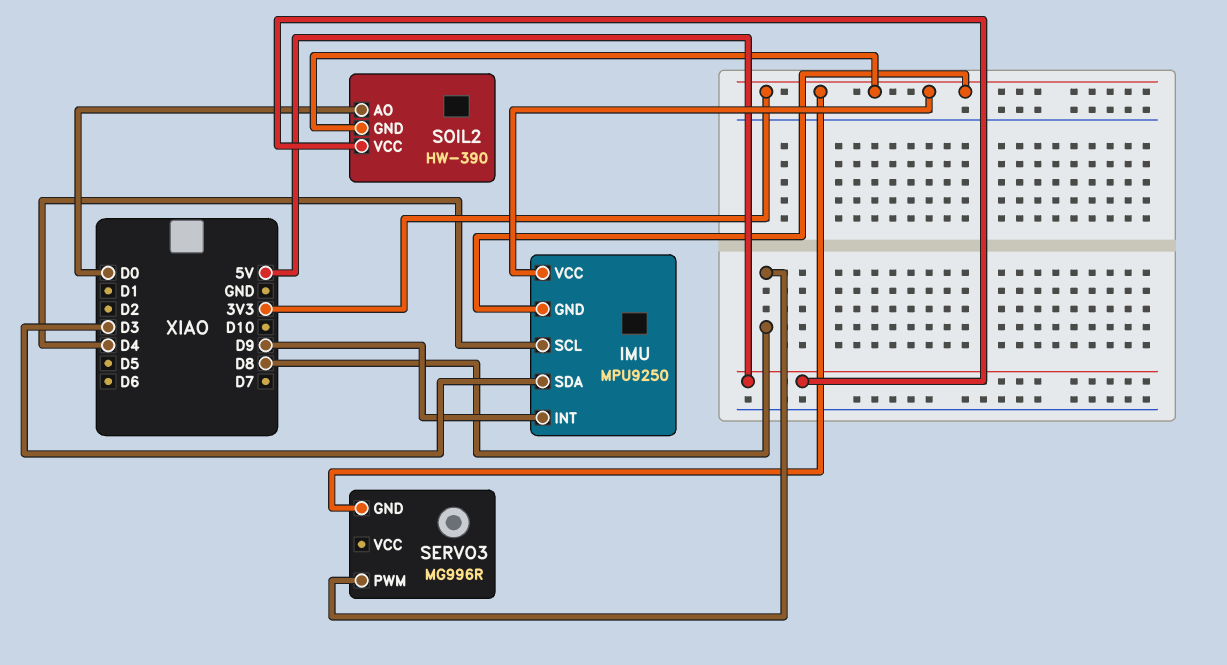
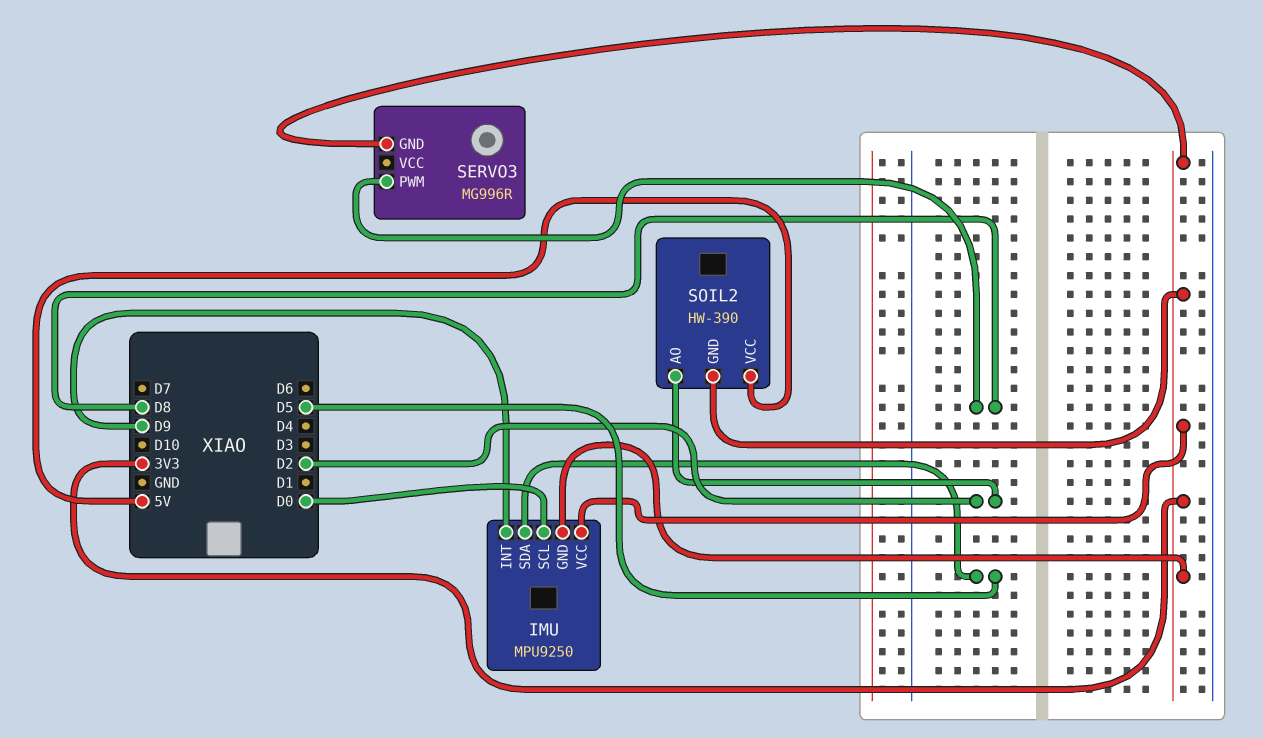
IMU pin SCL: D4 -> D0
IMU pin SDA: D3 -> D5
SOIL2 pin AO: D0 -> D2

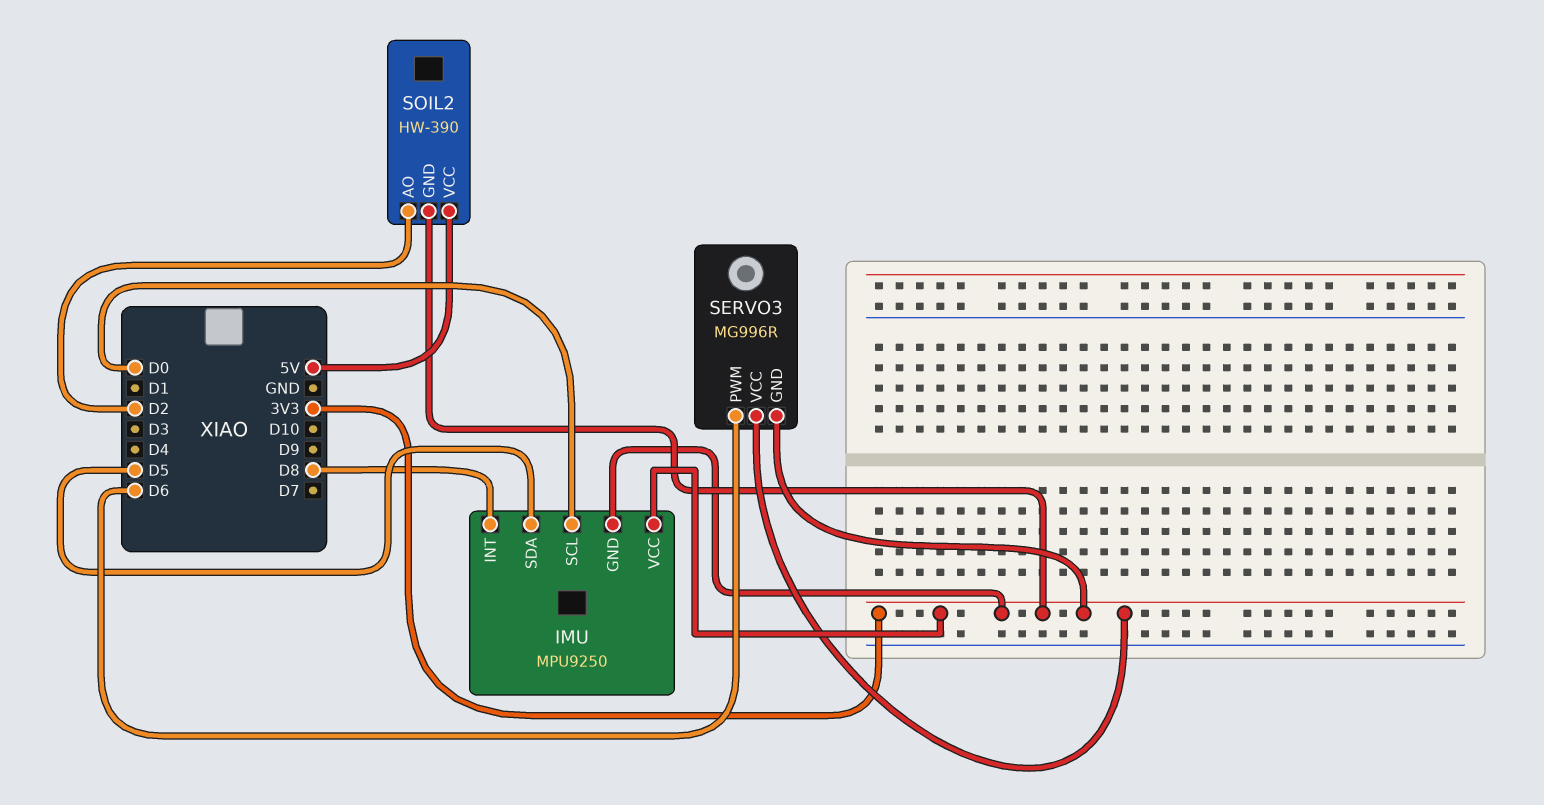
IMU pin INT: D9 -> D8
SERVO3 pin PWM: D8 -> D6
SERVO3 pin VCC: none -> 3V3

